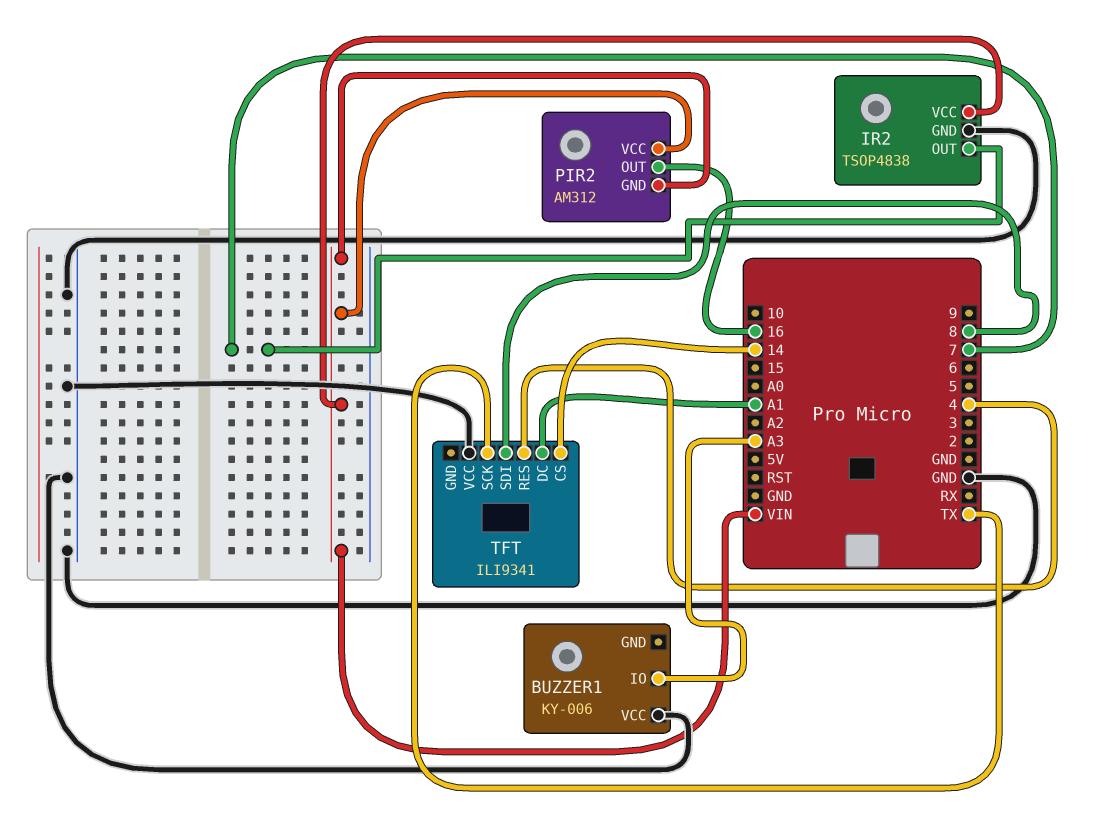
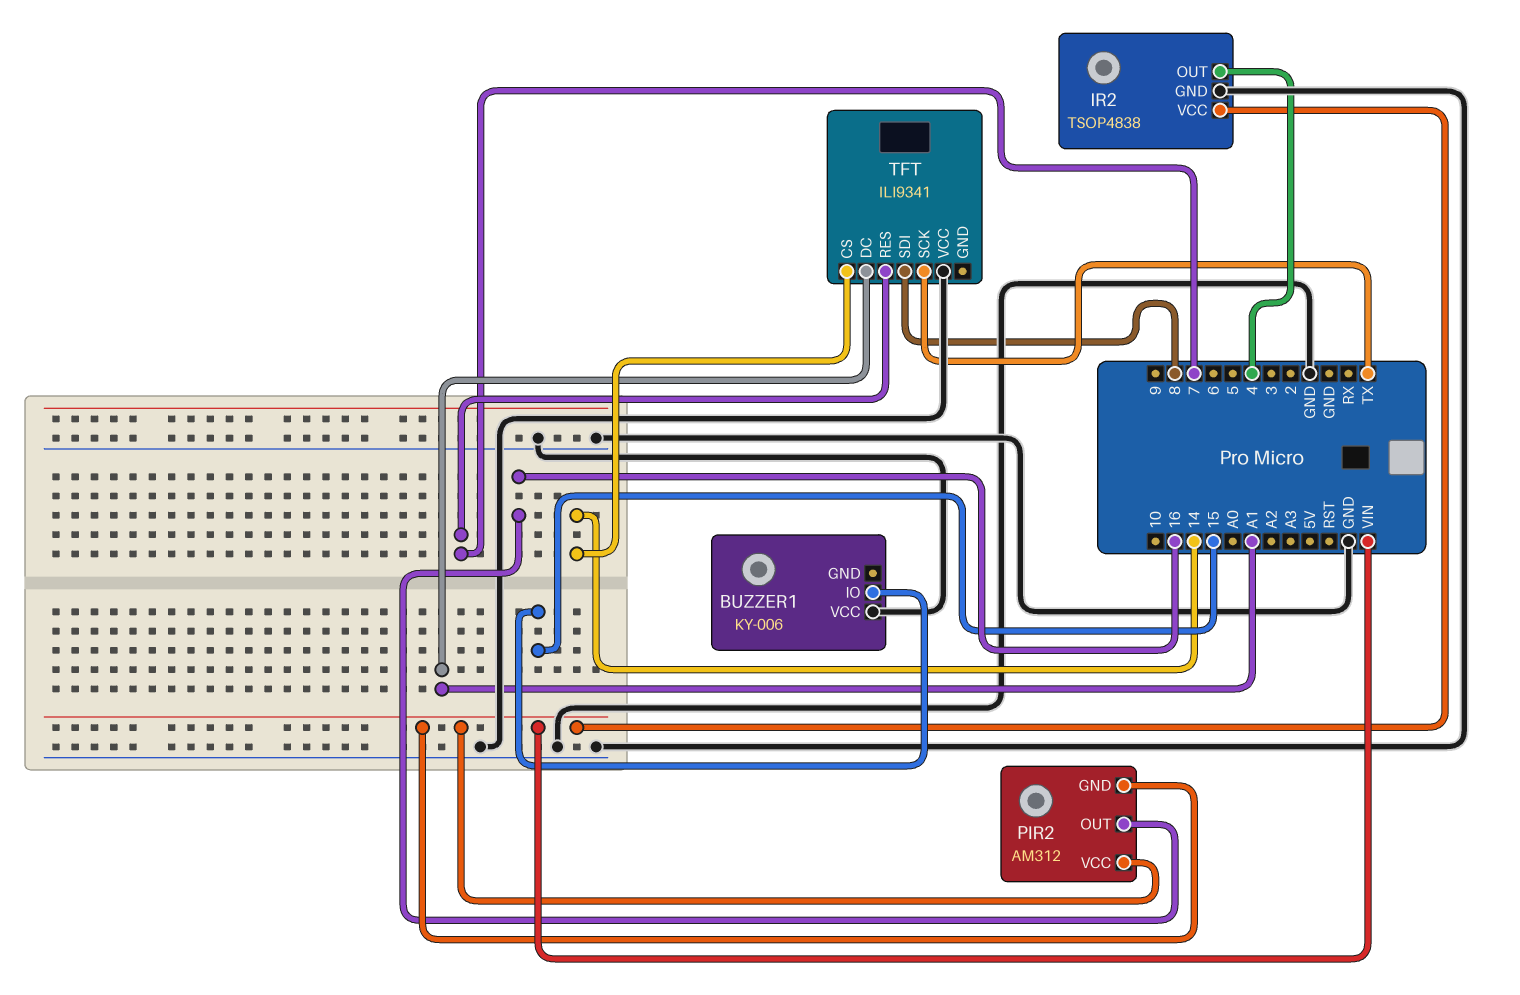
BUZZER1 pin IO: A3 -> 15
IR2 pin OUT: 7 -> 4
TFT pin RES: 4 -> 7

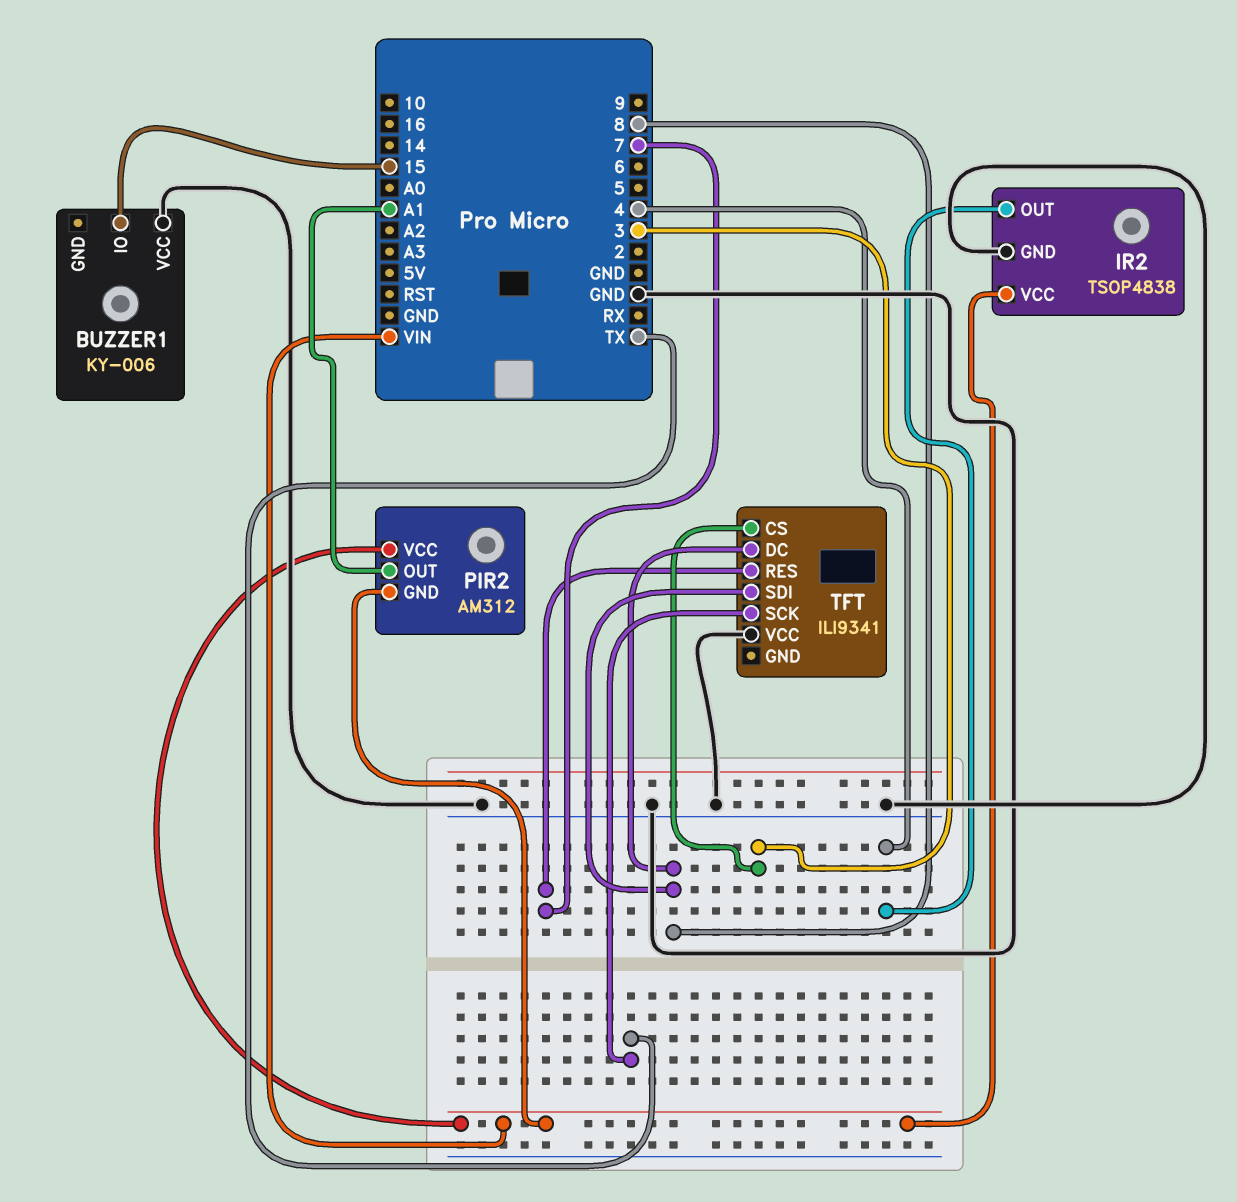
PIR2 pin OUT: 16 -> A1
TFT pin CS: 14 -> 3
TFT pin DC: A1 -> 8

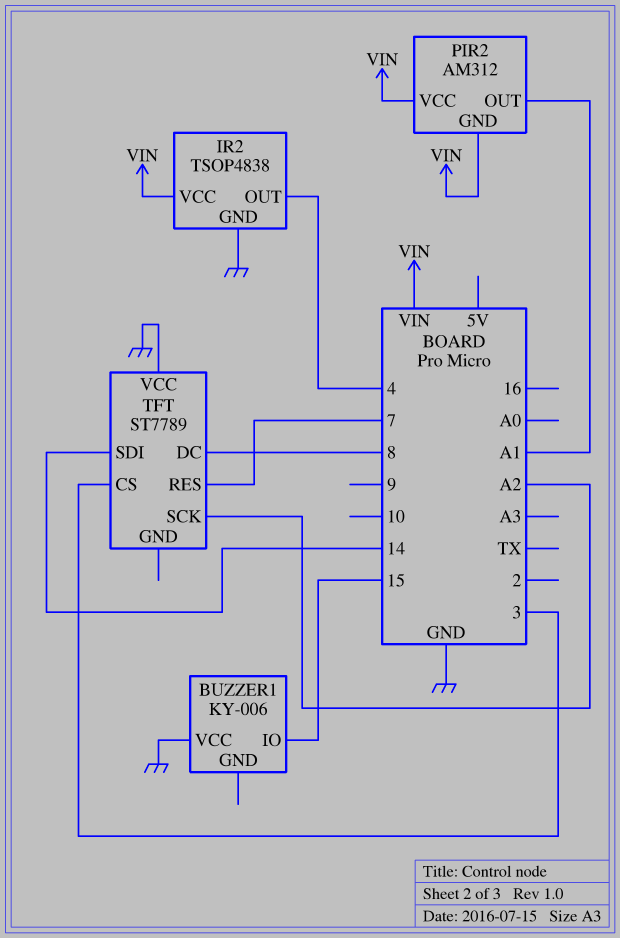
TFT: ILI9341 -> ST7789
TFT pin SCK: TX -> A2
TFT pin SDI: 8 -> 14

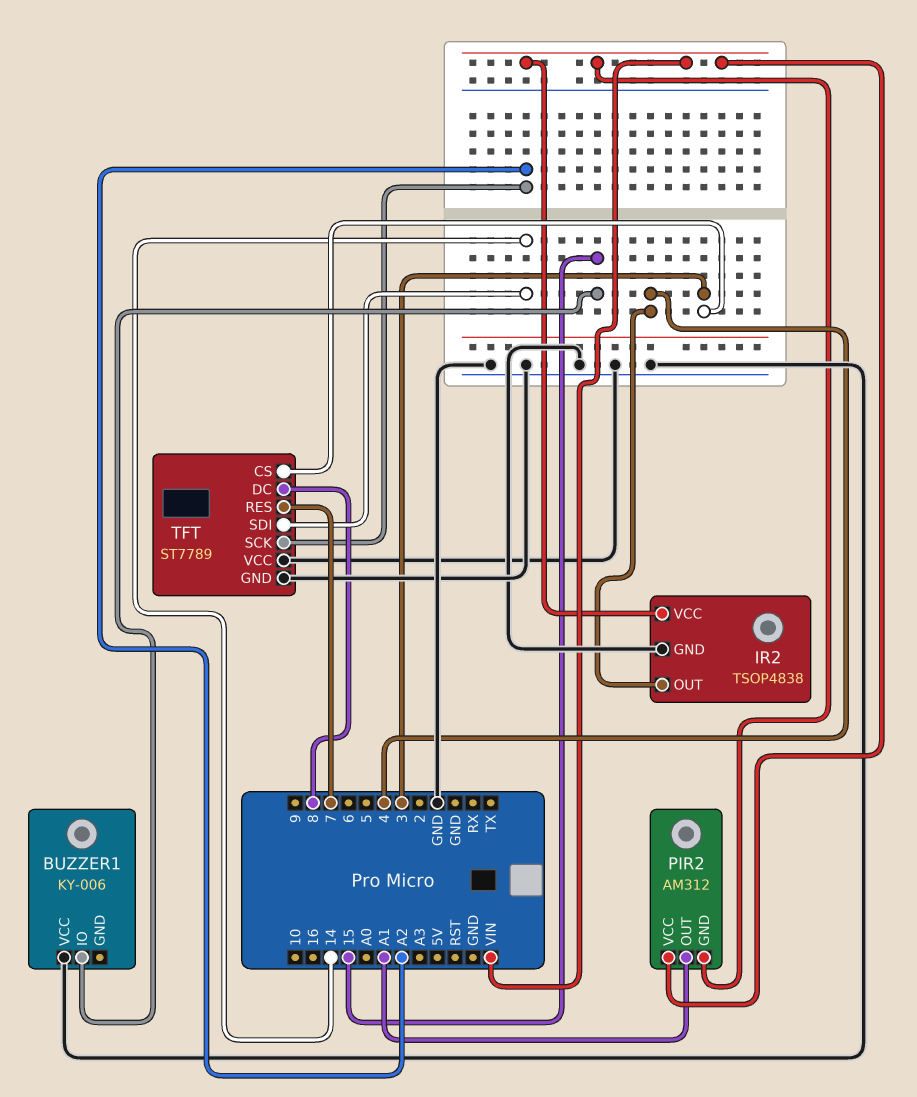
TFT pin GND: none -> GND

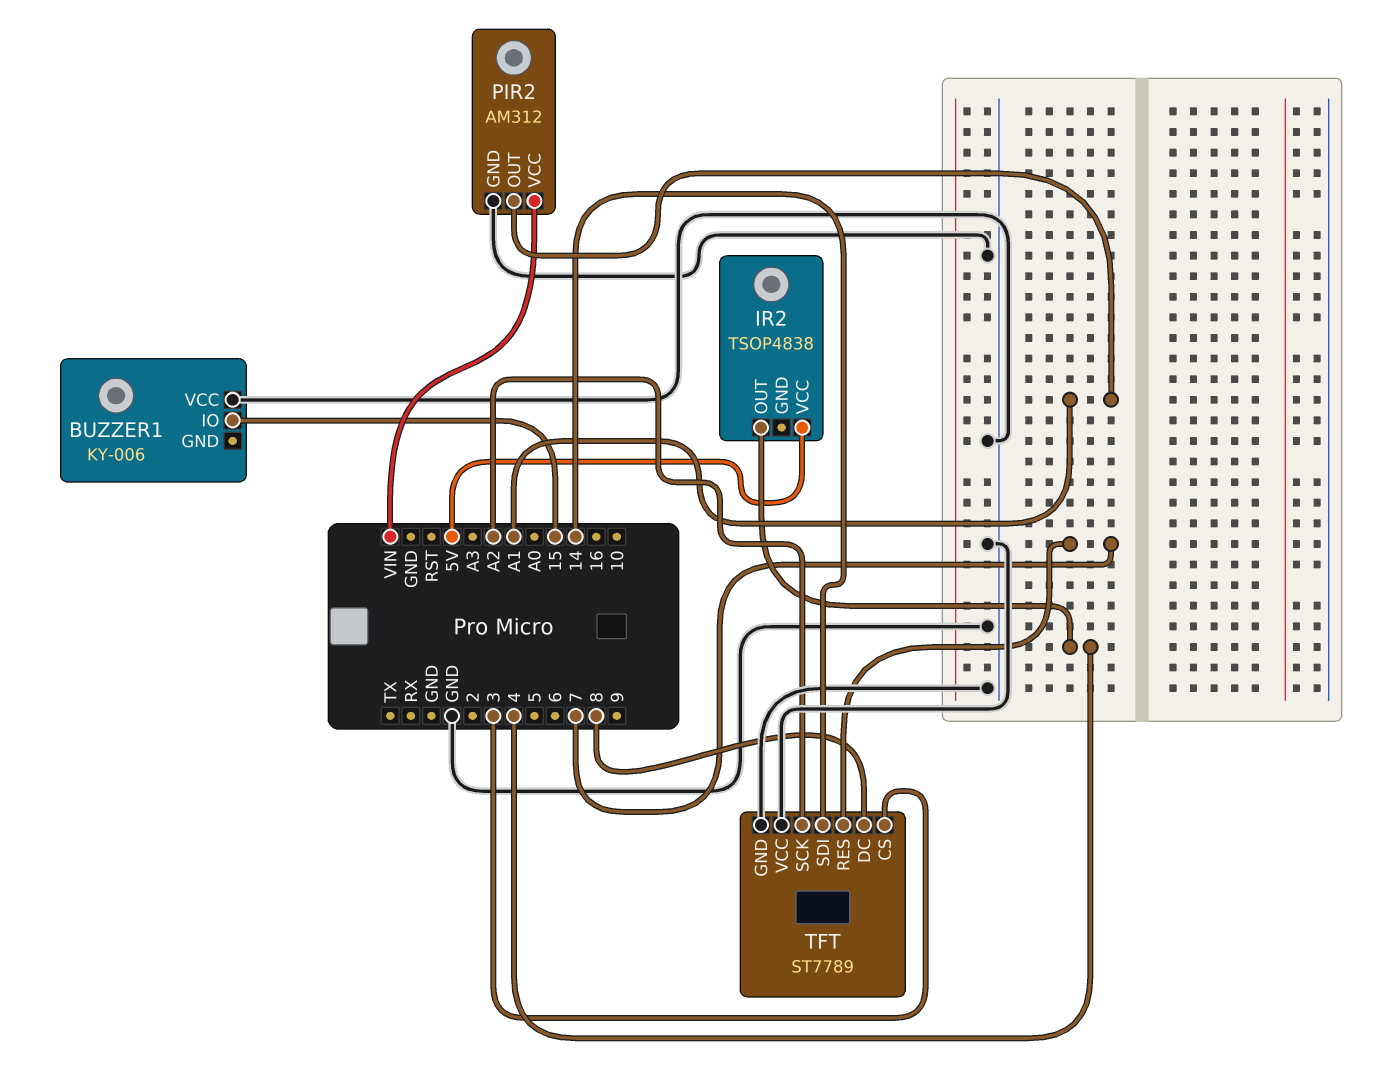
IR2 pin GND: GND -> none
IR2 pin VCC: VIN -> 5V
PIR2 pin GND: VIN -> GND

